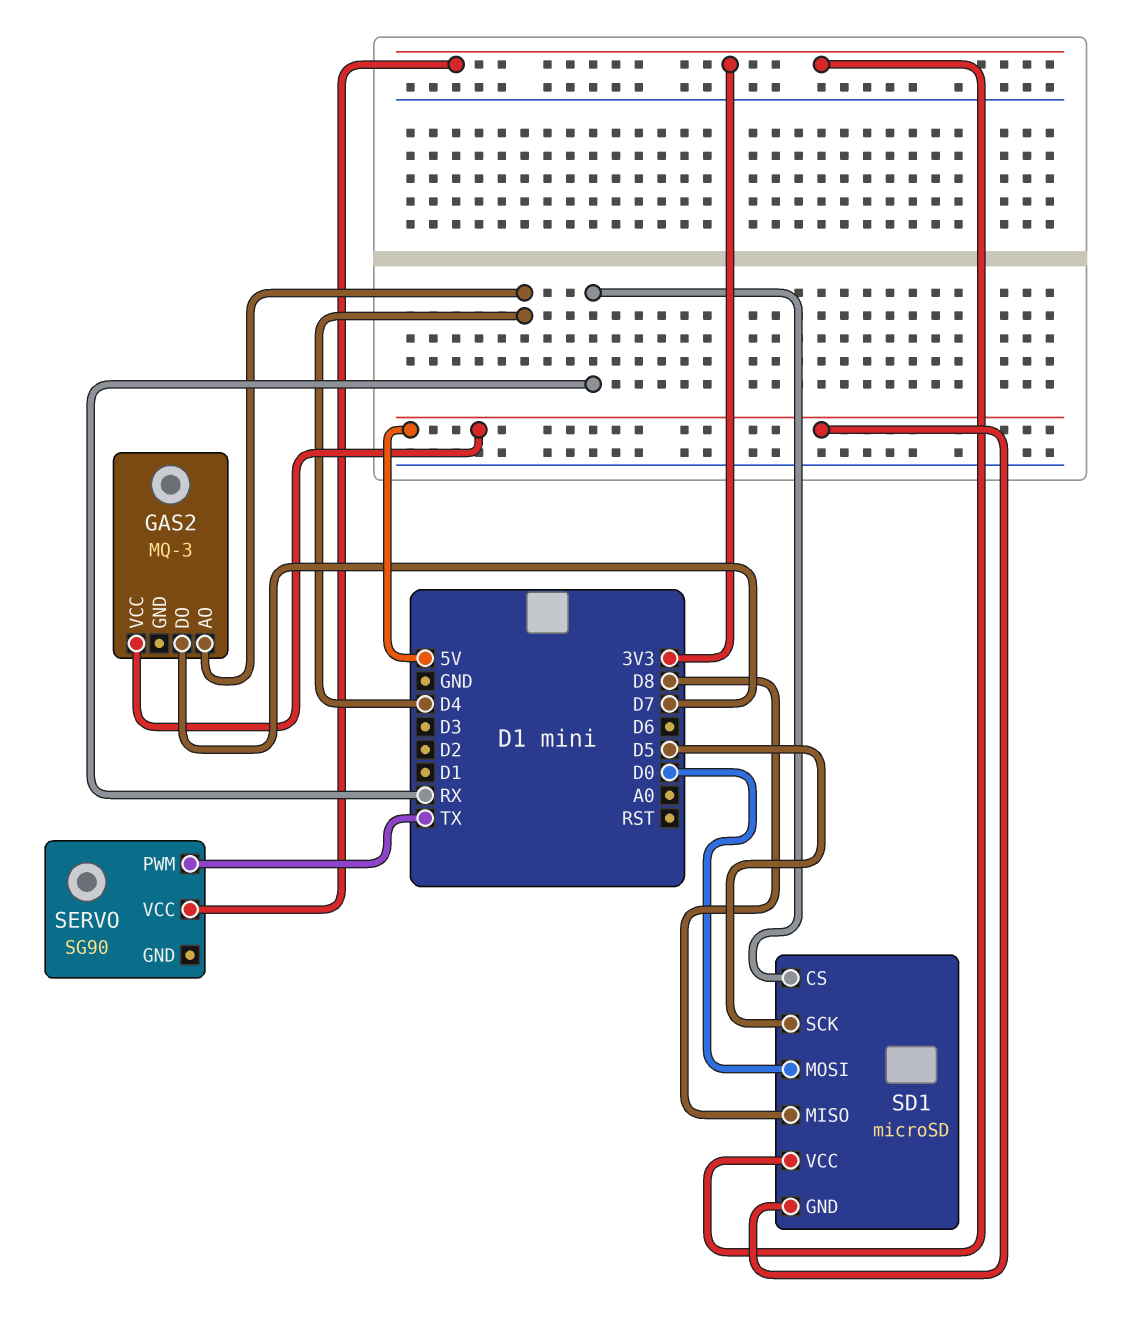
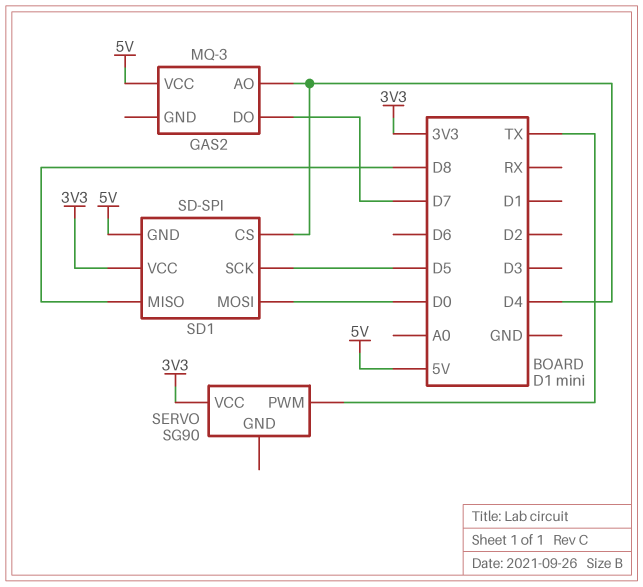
SD1: microSD -> SD-SPI
SD1 pin CS: RX -> D4

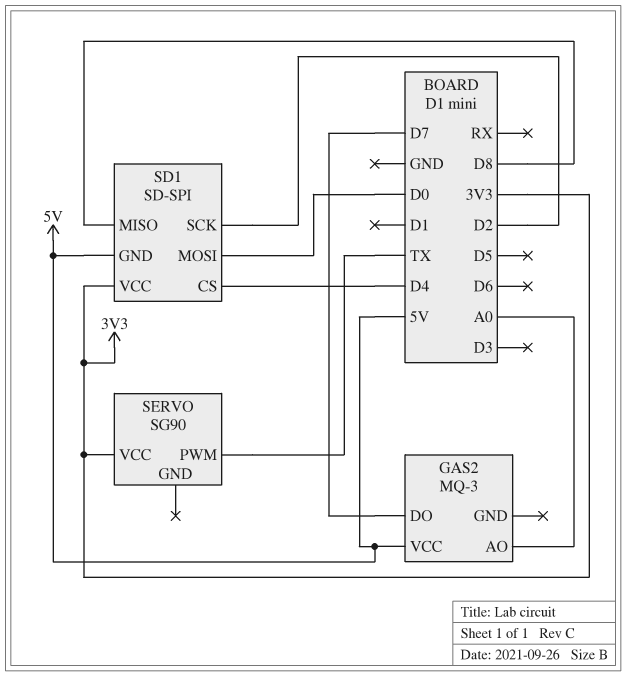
GAS2 pin AO: D4 -> A0
SD1 pin SCK: D5 -> D2

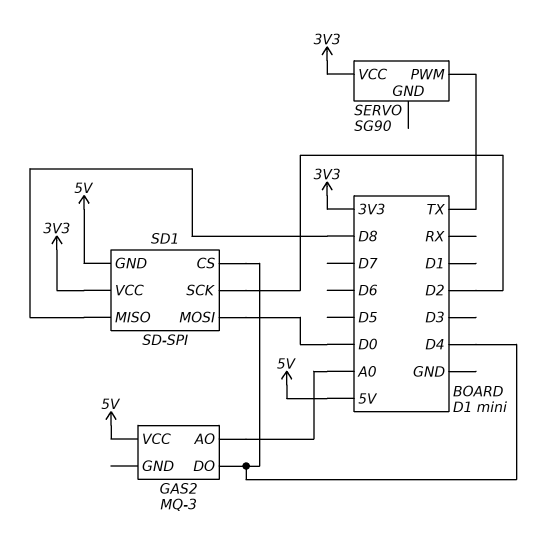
GAS2 pin DO: D7 -> D4

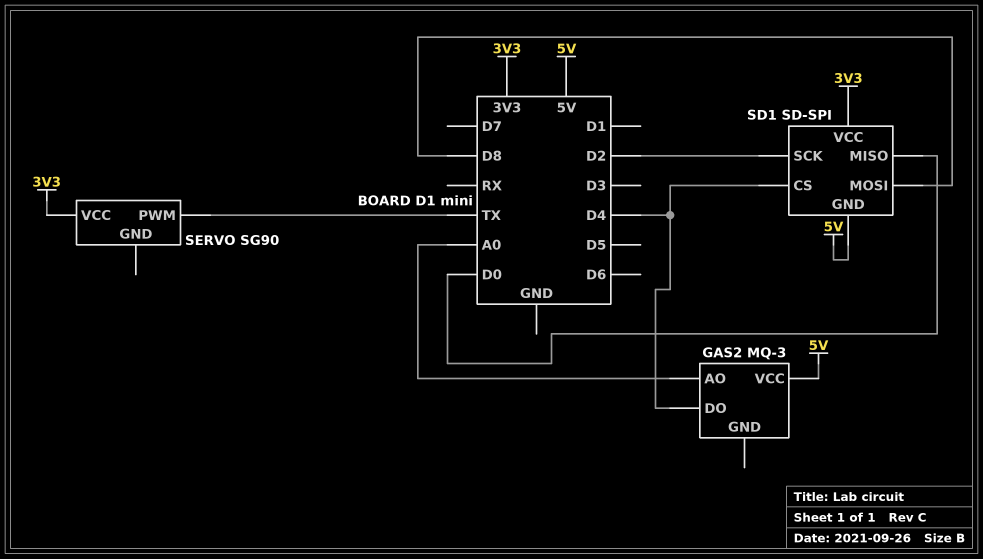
SD1 pin MISO: D8 -> D0
SD1 pin MOSI: D0 -> D8

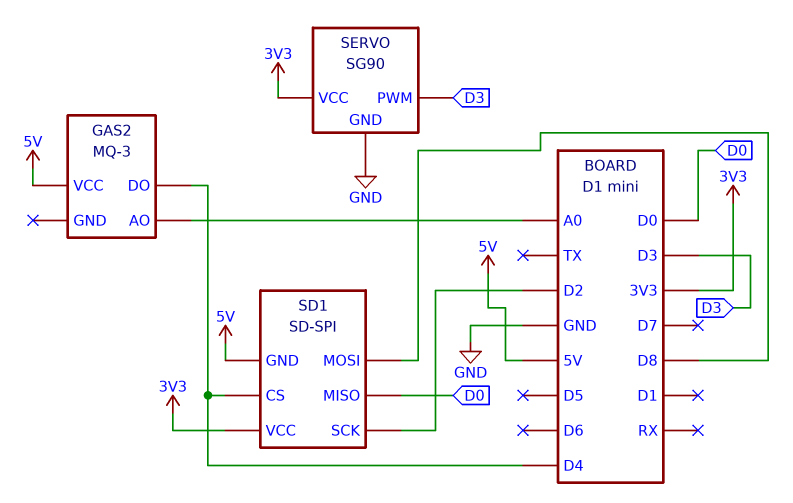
SERVO pin GND: none -> GND
SERVO pin PWM: TX -> D3

